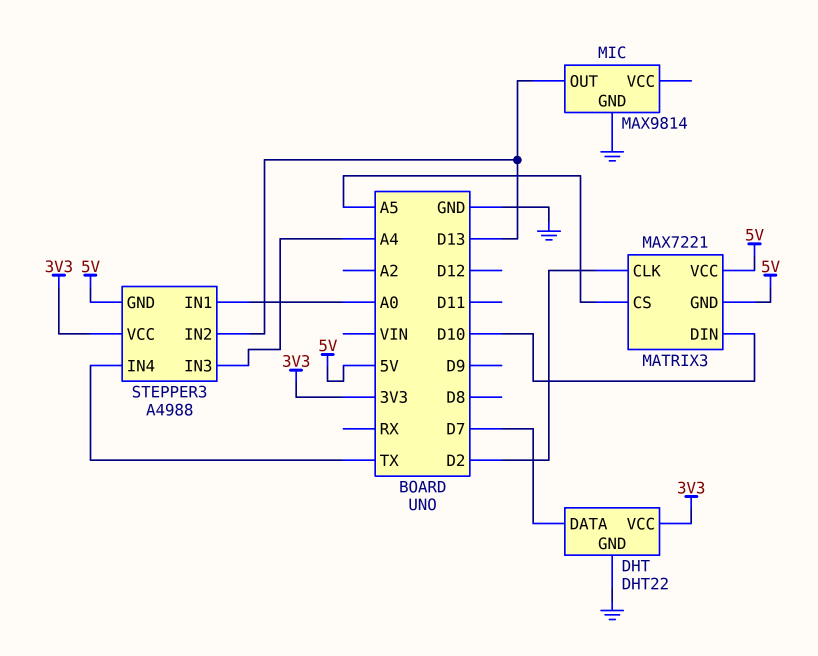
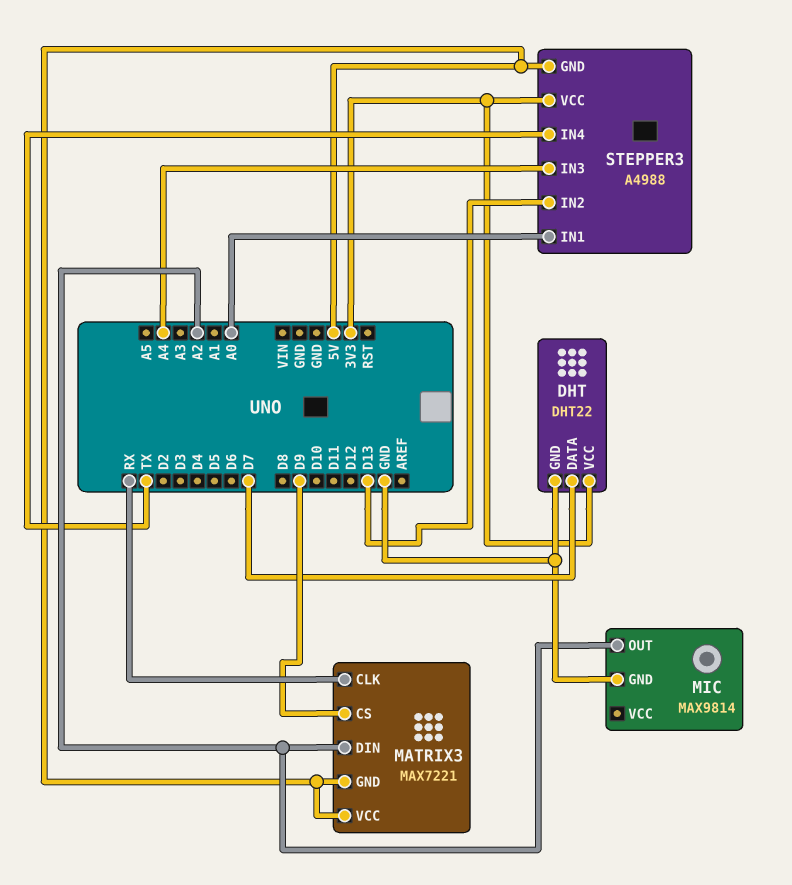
MATRIX3 pin CLK: D2 -> RX
MATRIX3 pin CS: A5 -> D9
MATRIX3 pin DIN: D10 -> A2
MIC pin OUT: D13 -> A2

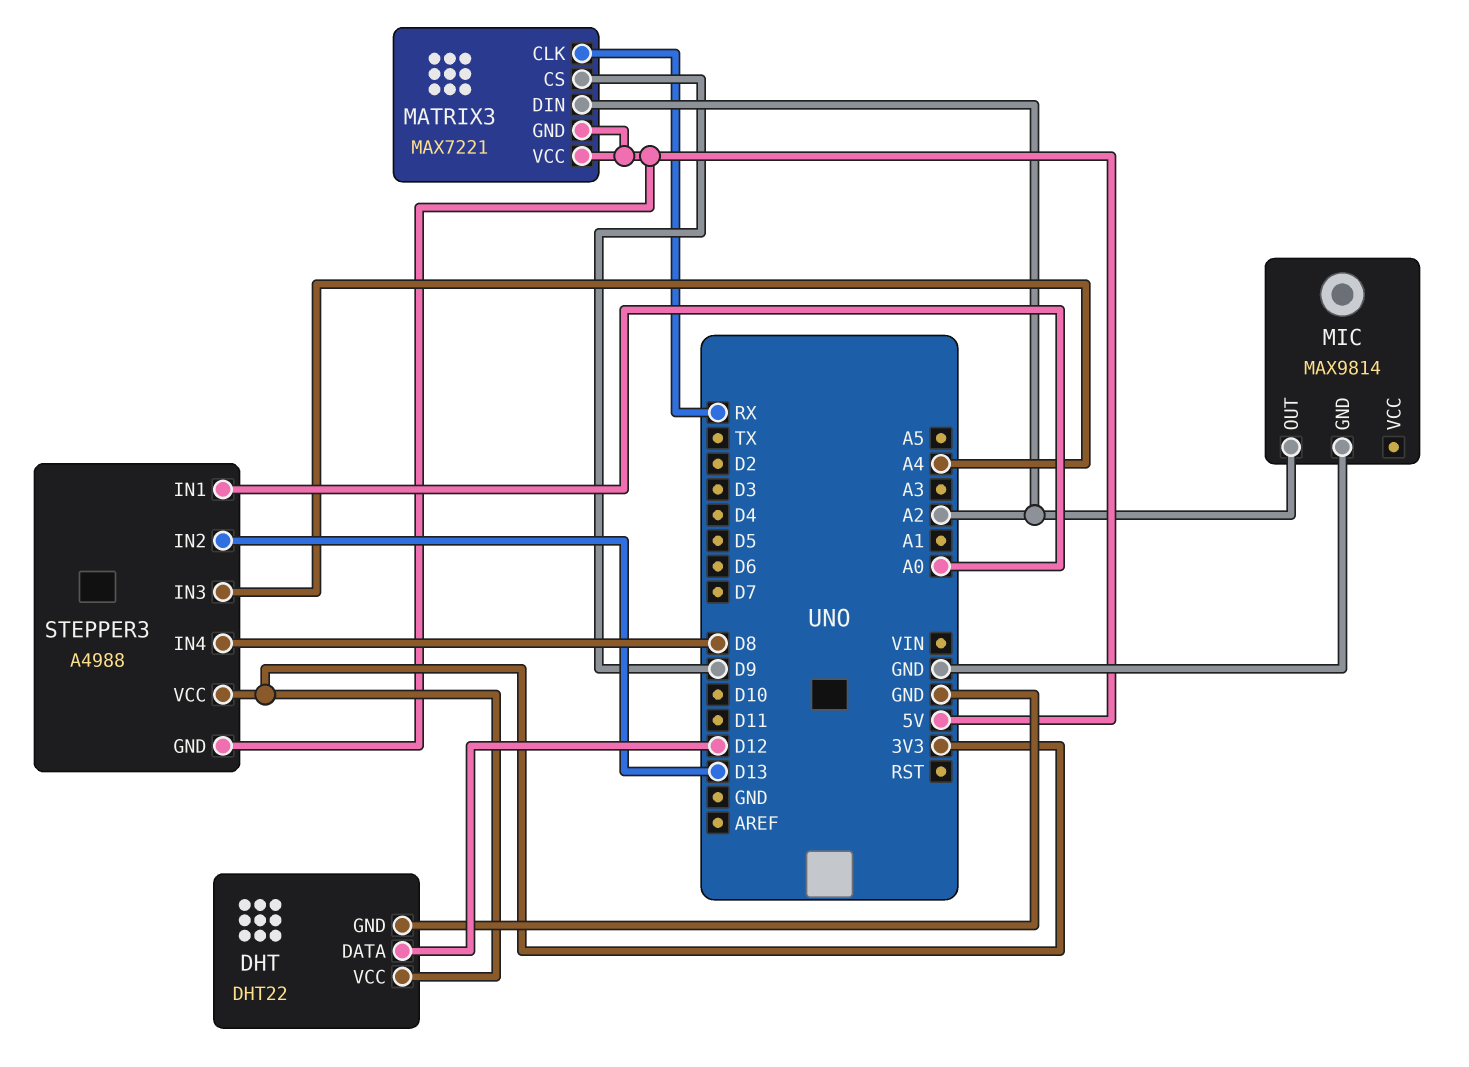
DHT pin DATA: D7 -> D12
STEPPER3 pin IN4: TX -> D8

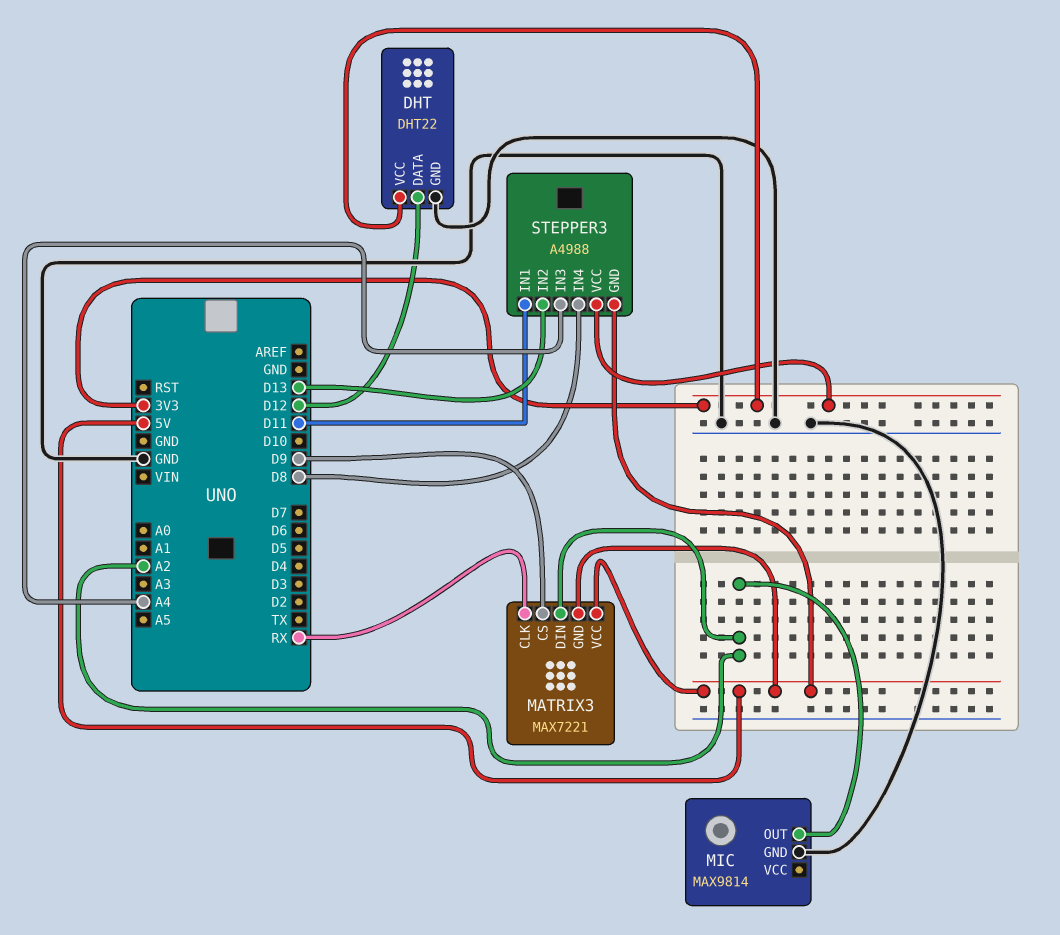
STEPPER3 pin IN1: A0 -> D11

